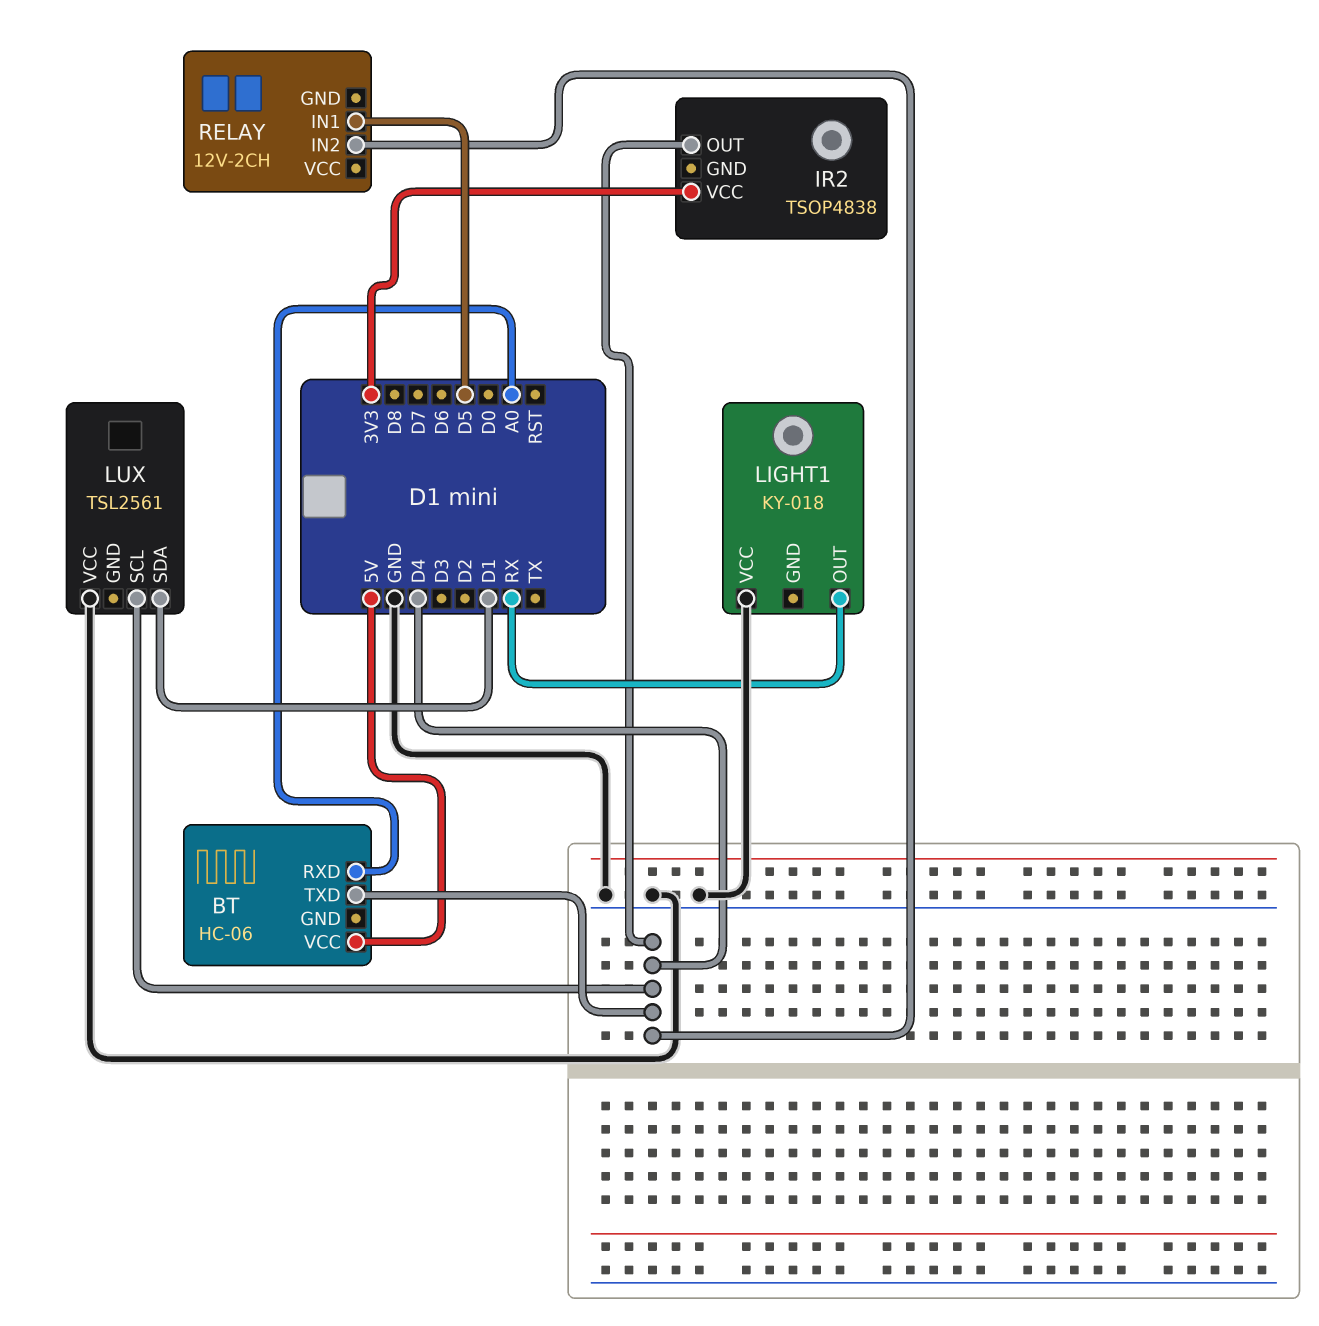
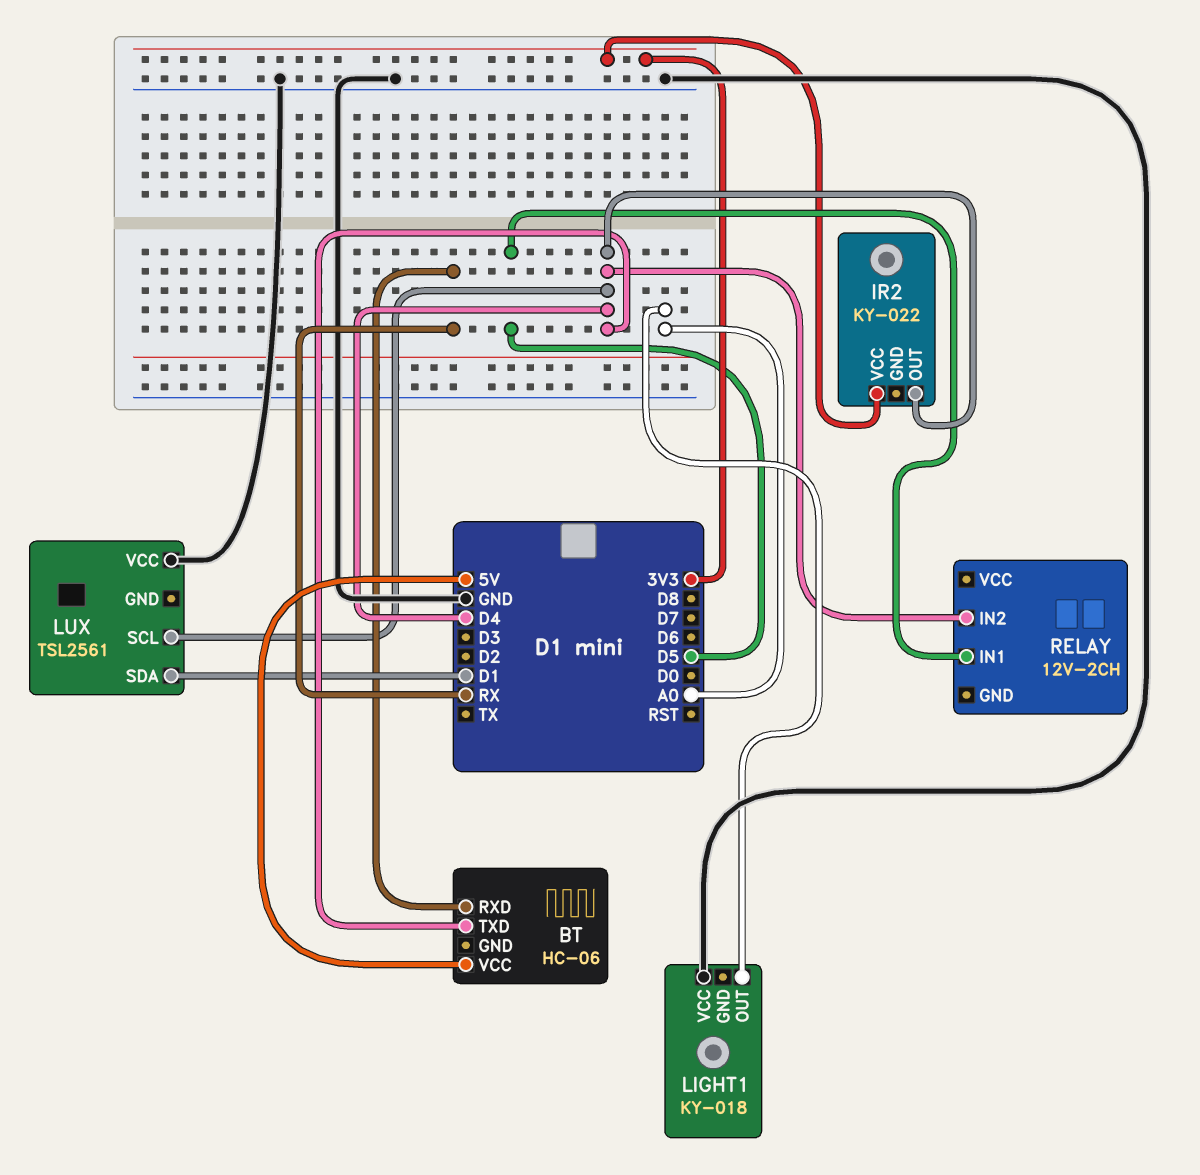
BT pin RXD: A0 -> RX
IR2: TSOP4838 -> KY-022
LIGHT1 pin OUT: RX -> A0

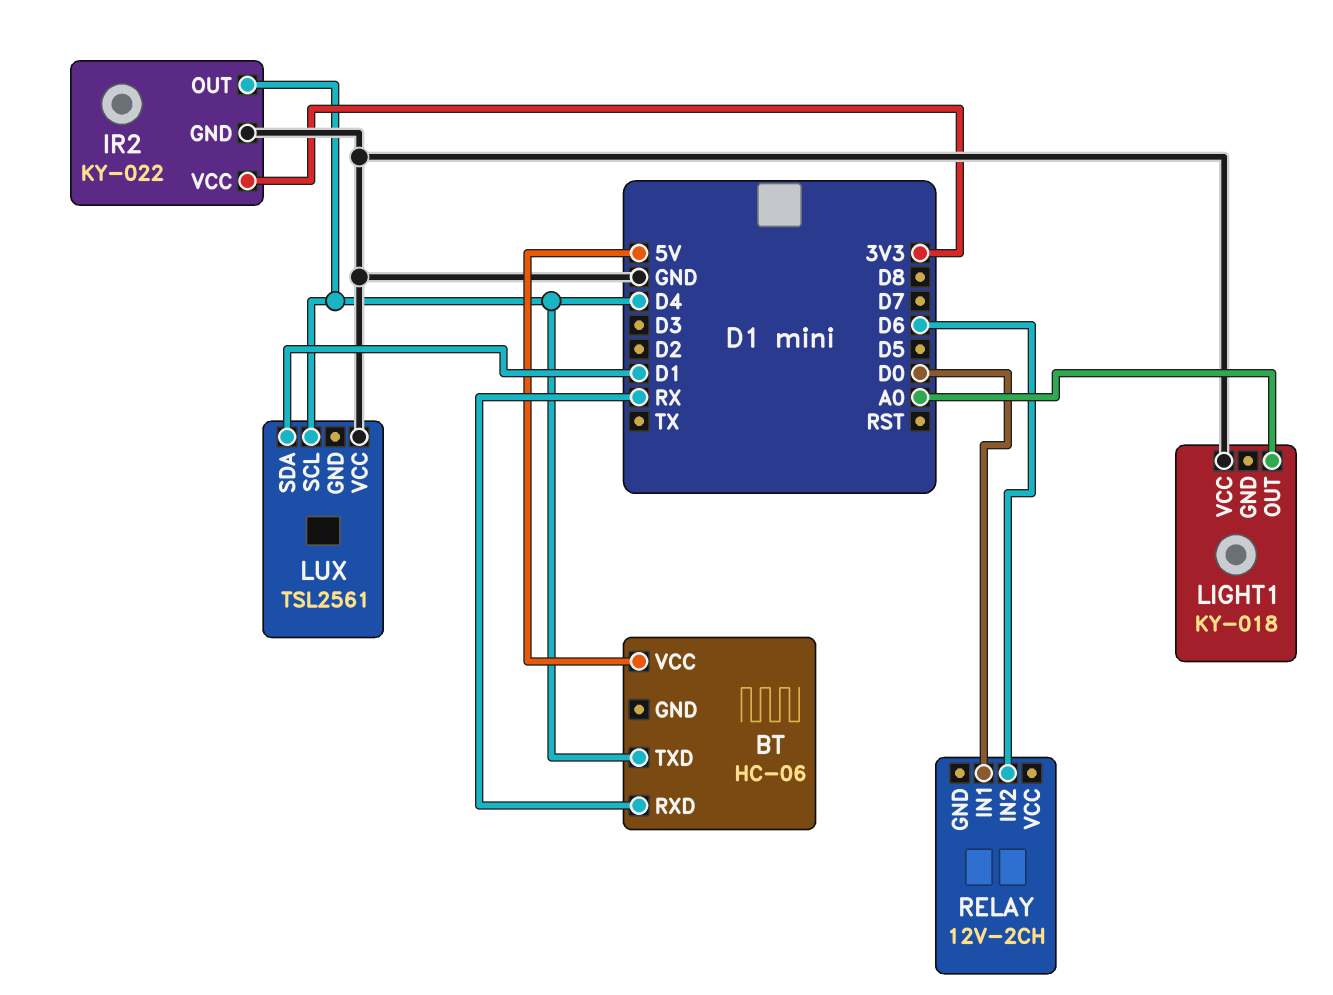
IR2 pin GND: none -> GND
RELAY pin IN1: D5 -> D0
RELAY pin IN2: D4 -> D6

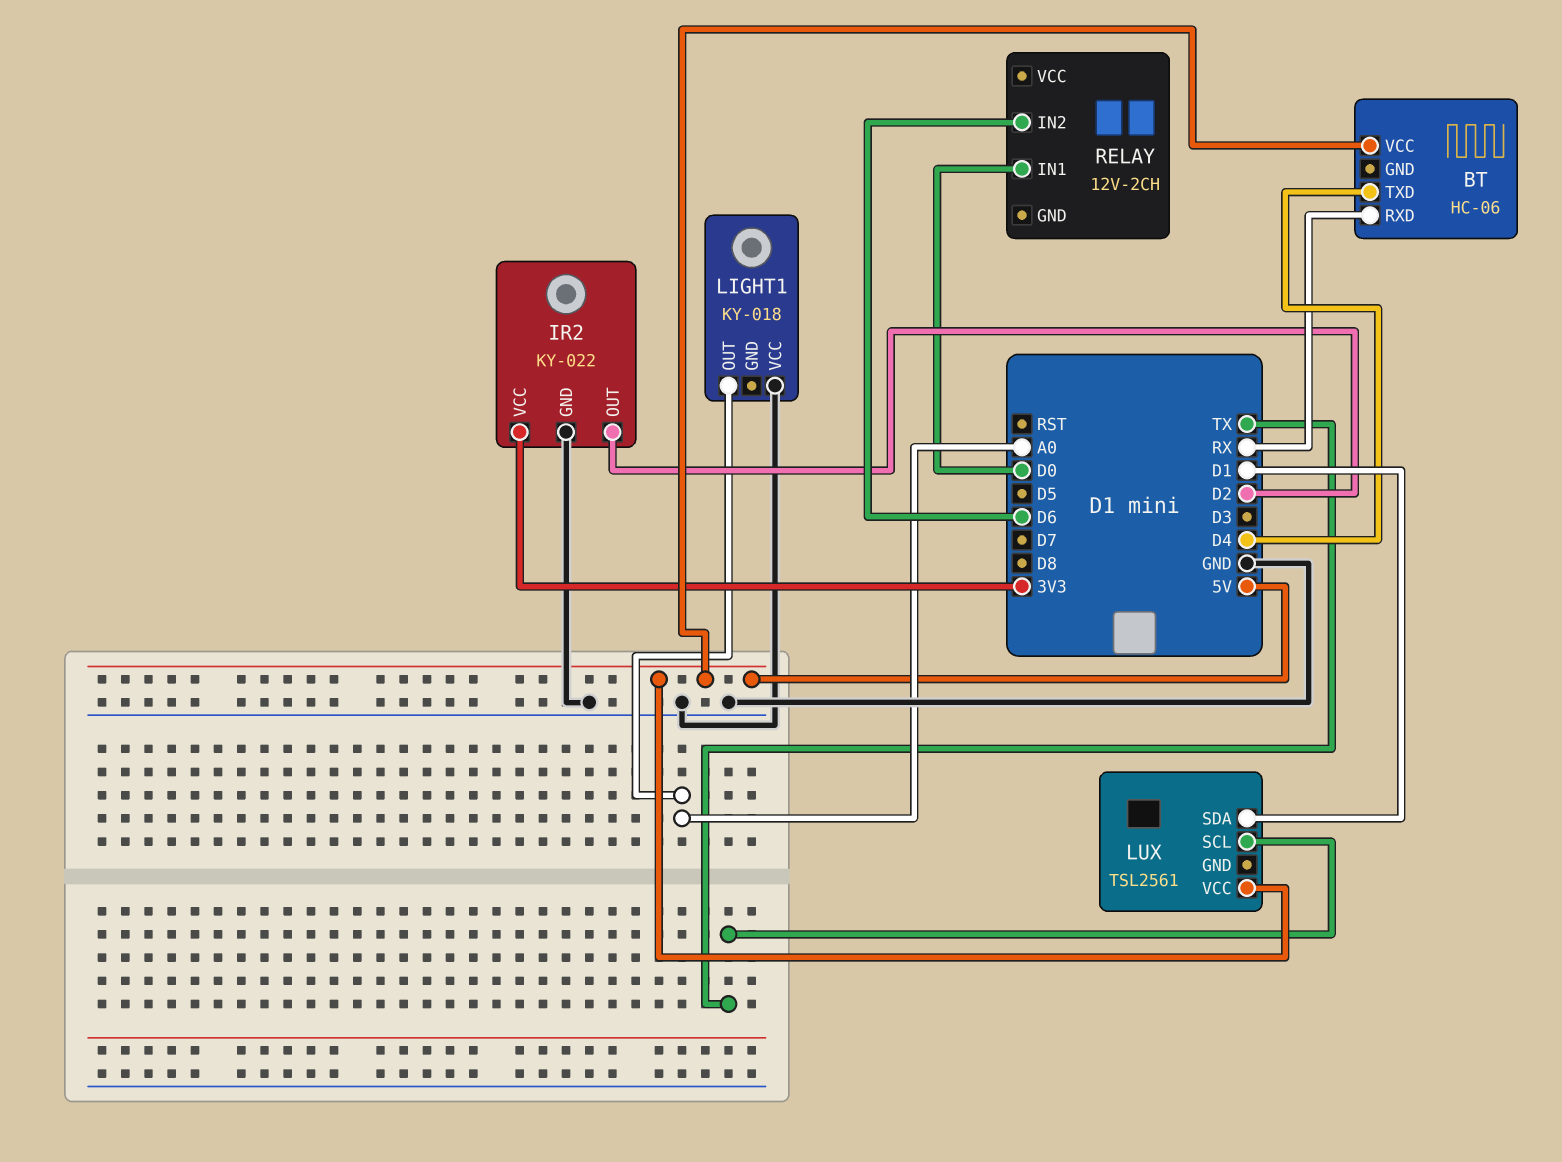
IR2 pin OUT: D4 -> D2
LUX pin SCL: D4 -> TX
LUX pin VCC: GND -> 5V

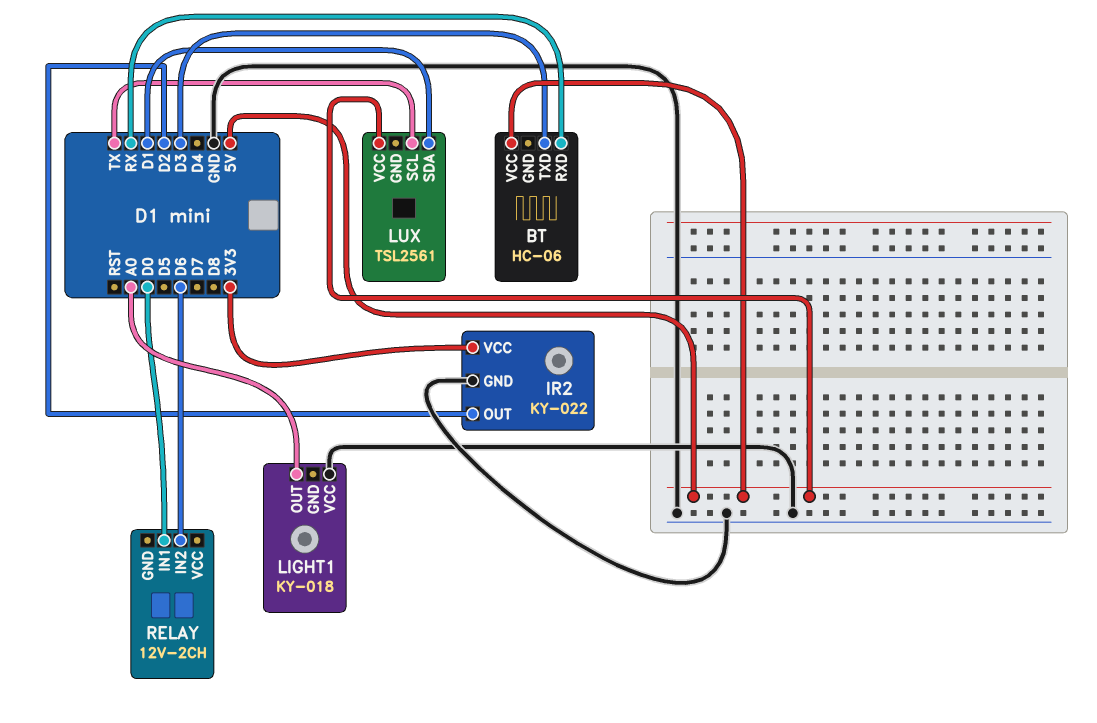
BT pin TXD: D4 -> D3

